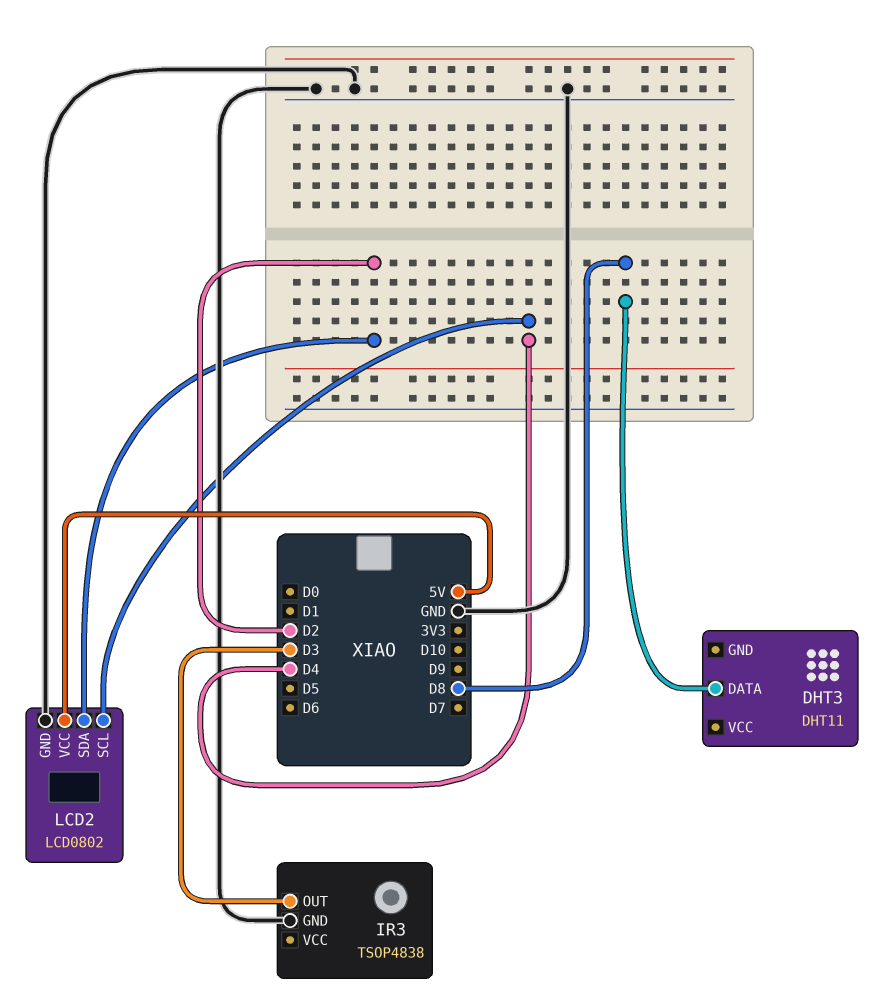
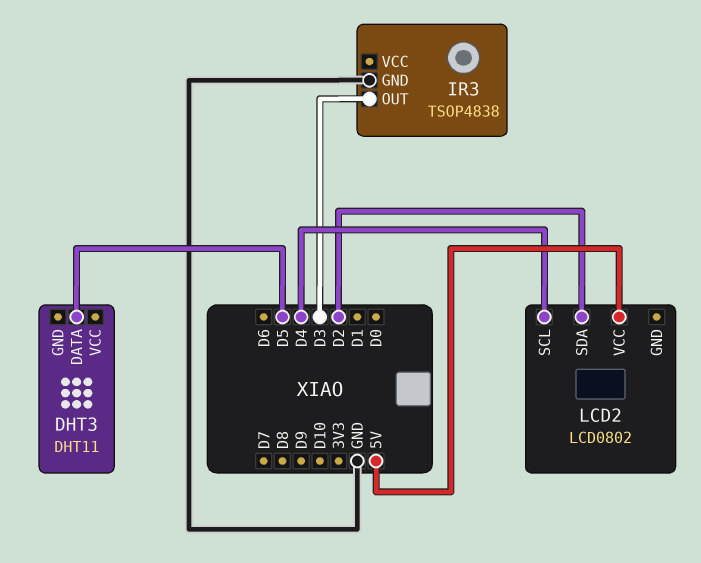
DHT3 pin DATA: D8 -> D5
LCD2 pin GND: GND -> none

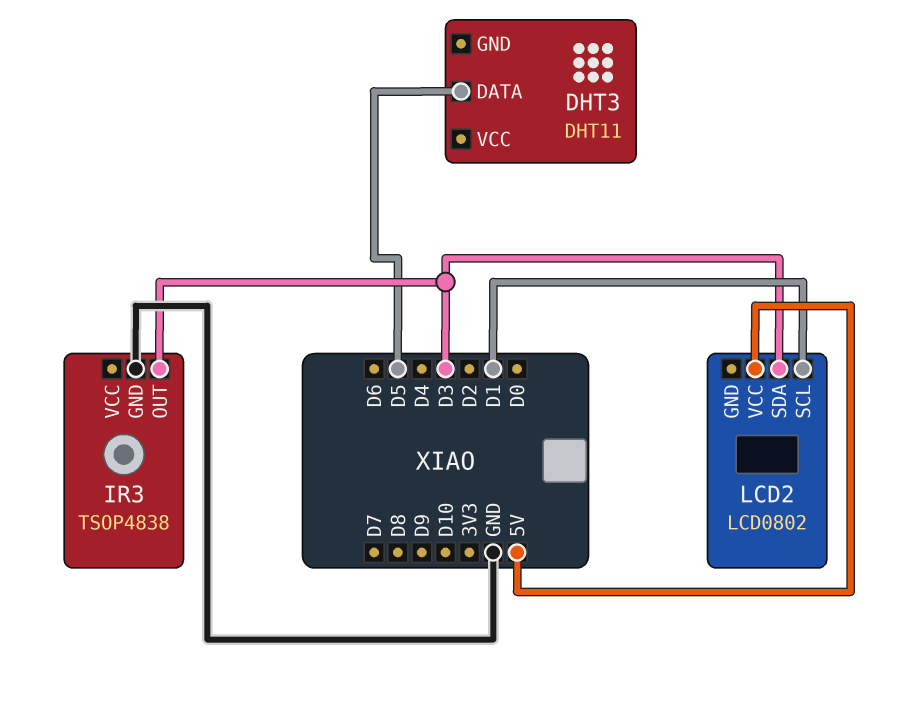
LCD2 pin SCL: D4 -> D1
LCD2 pin SDA: D2 -> D3

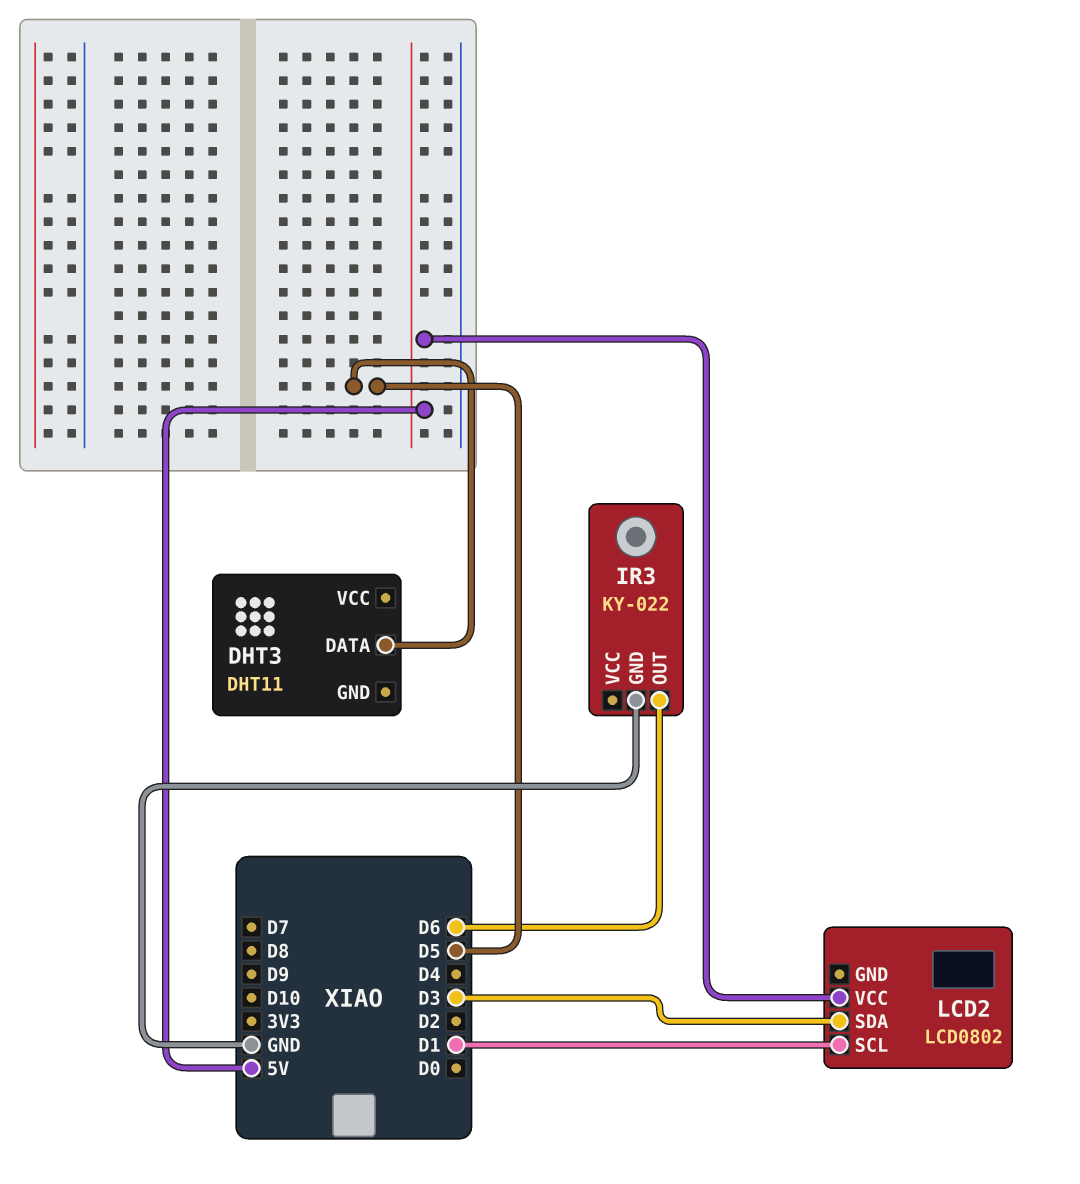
IR3: TSOP4838 -> KY-022
IR3 pin OUT: D3 -> D6

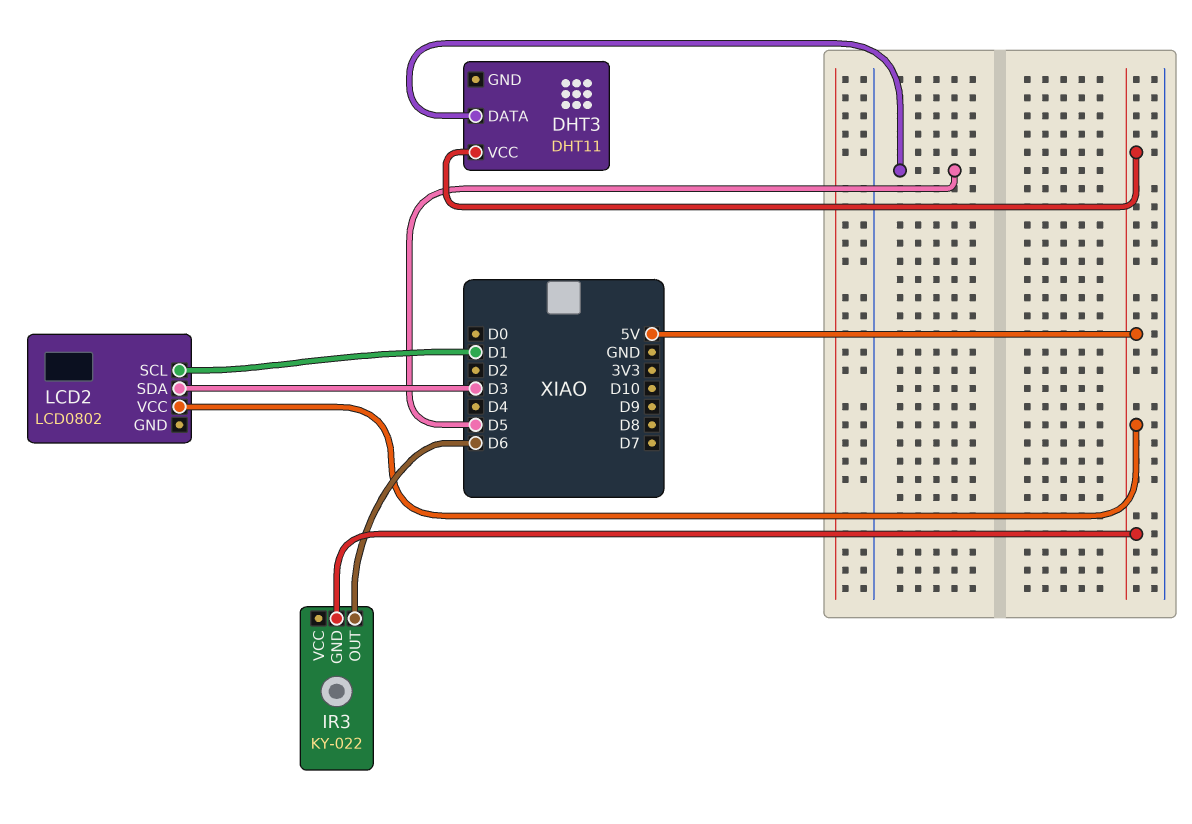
DHT3 pin VCC: none -> 5V
IR3 pin GND: GND -> 5V

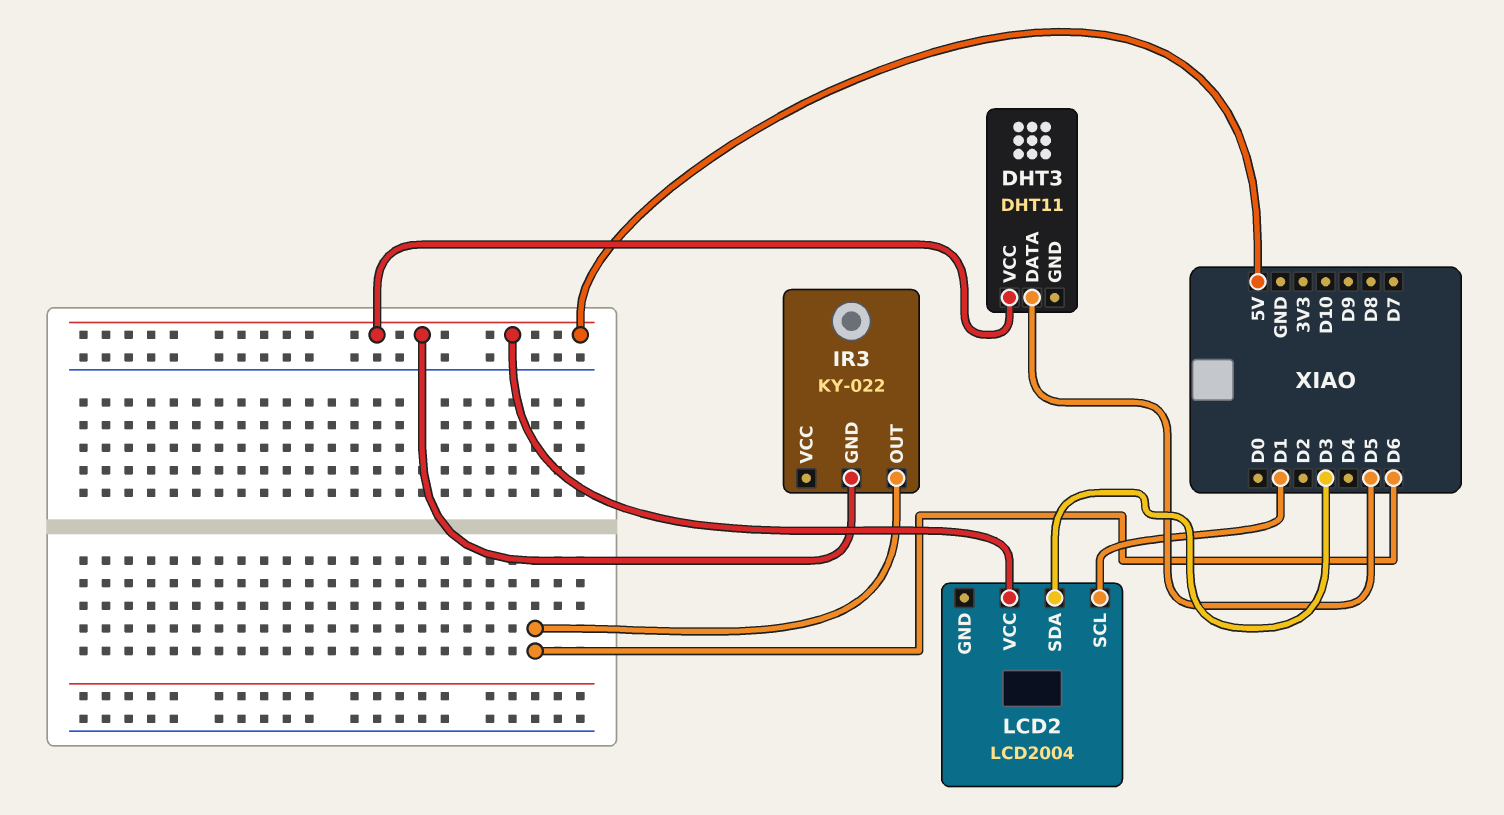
LCD2: LCD0802 -> LCD2004

